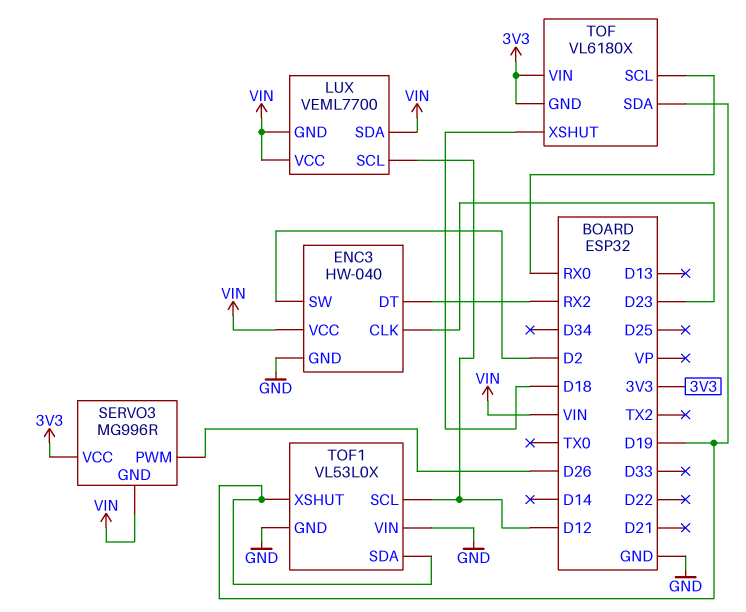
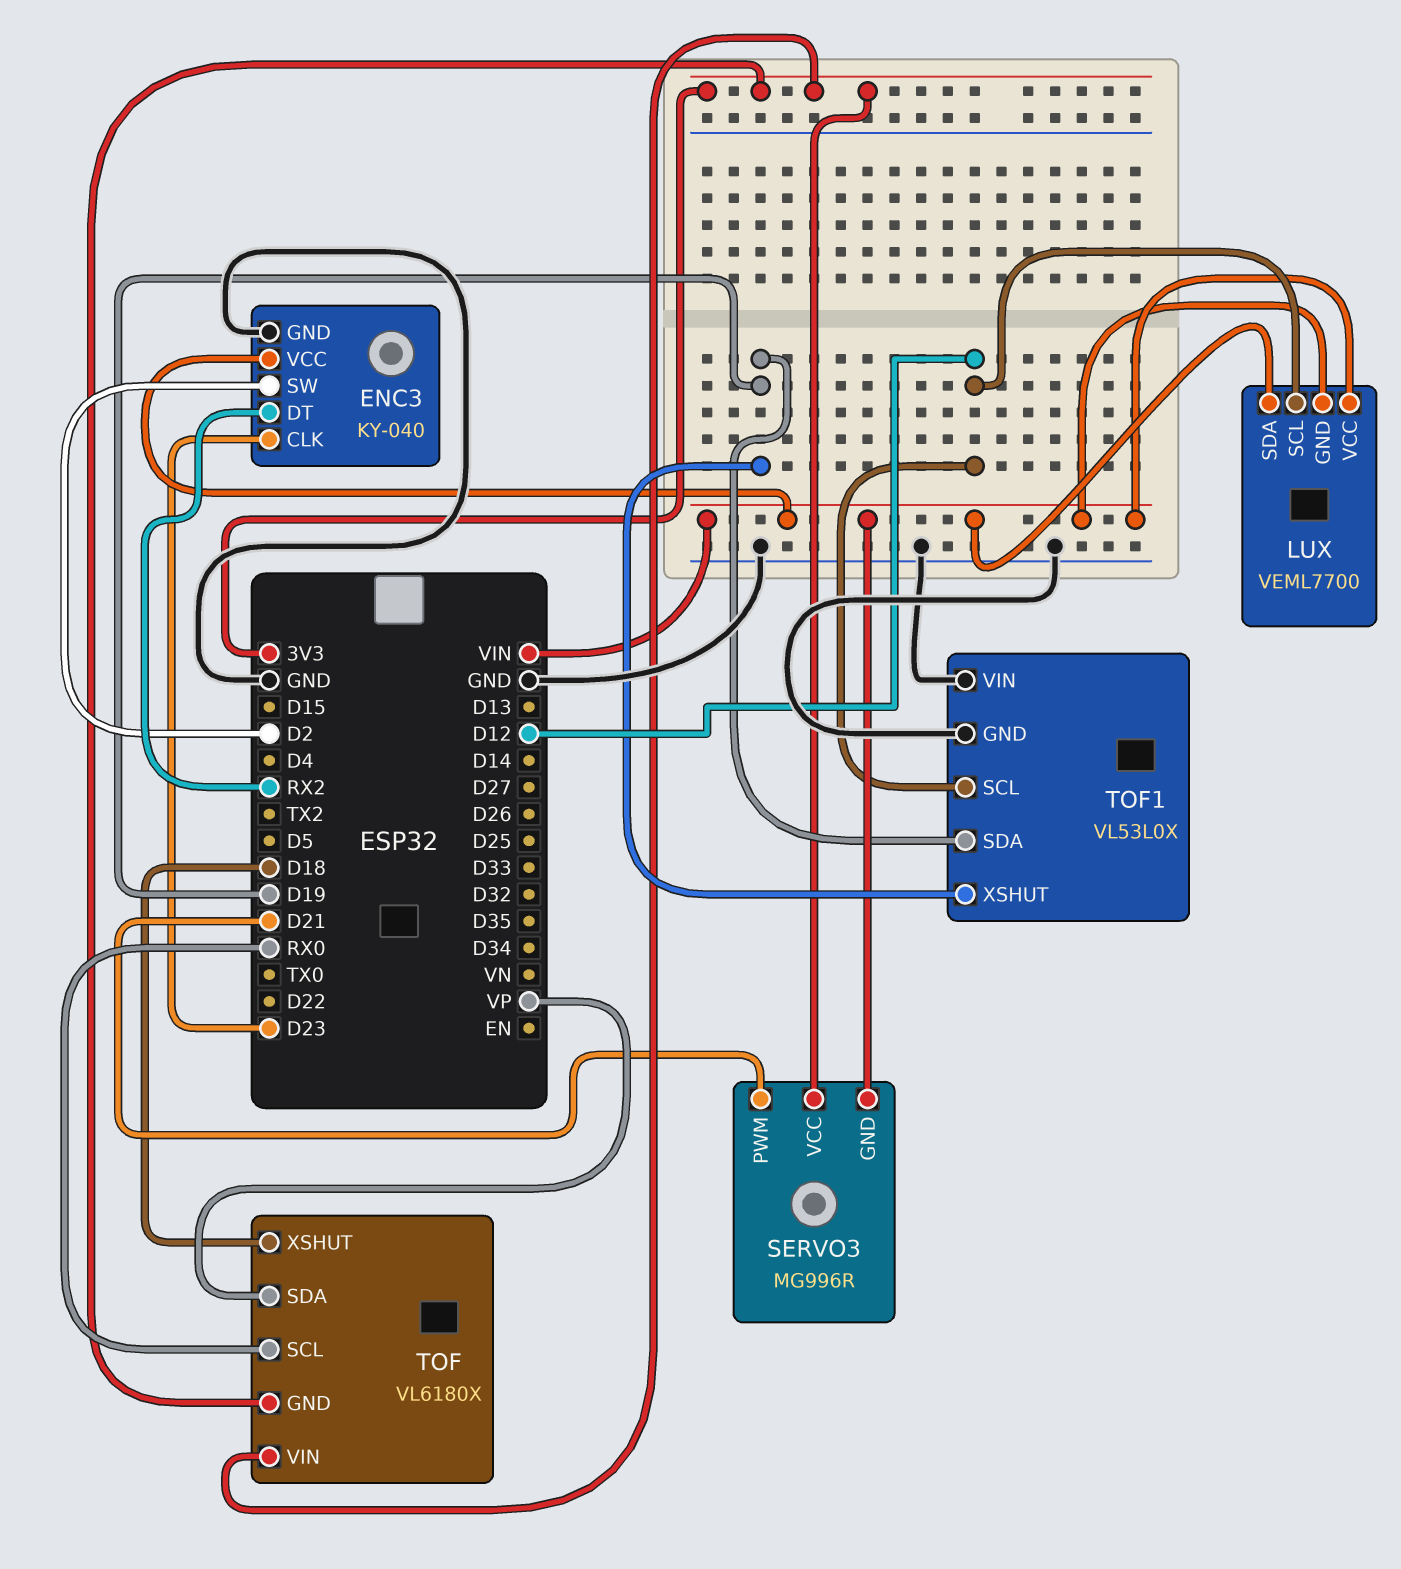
ENC3: HW-040 -> KY-040
SERVO3 pin PWM: D26 -> D21
TOF pin SDA: D19 -> VP

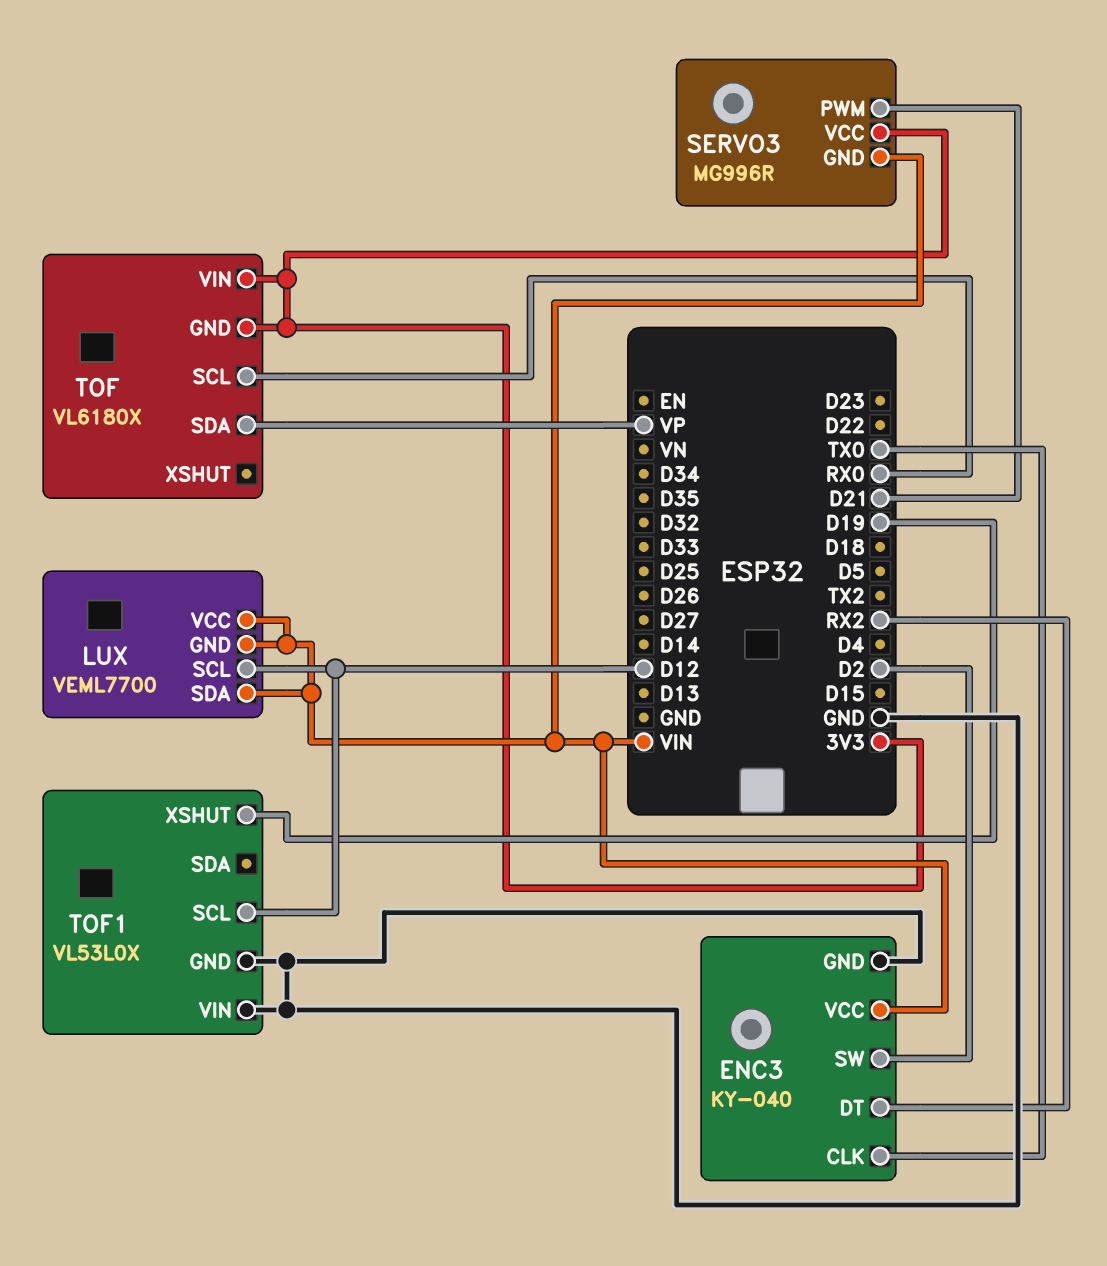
ENC3 pin CLK: D23 -> TX0
TOF pin XSHUT: D18 -> none
TOF1 pin SDA: D19 -> none

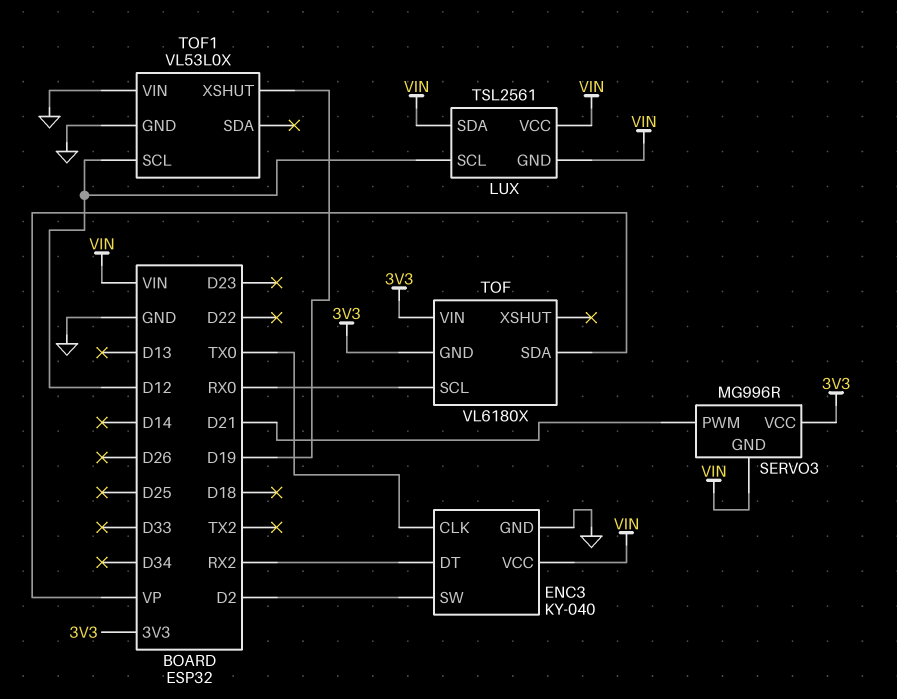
LUX: VEML7700 -> TSL2561

